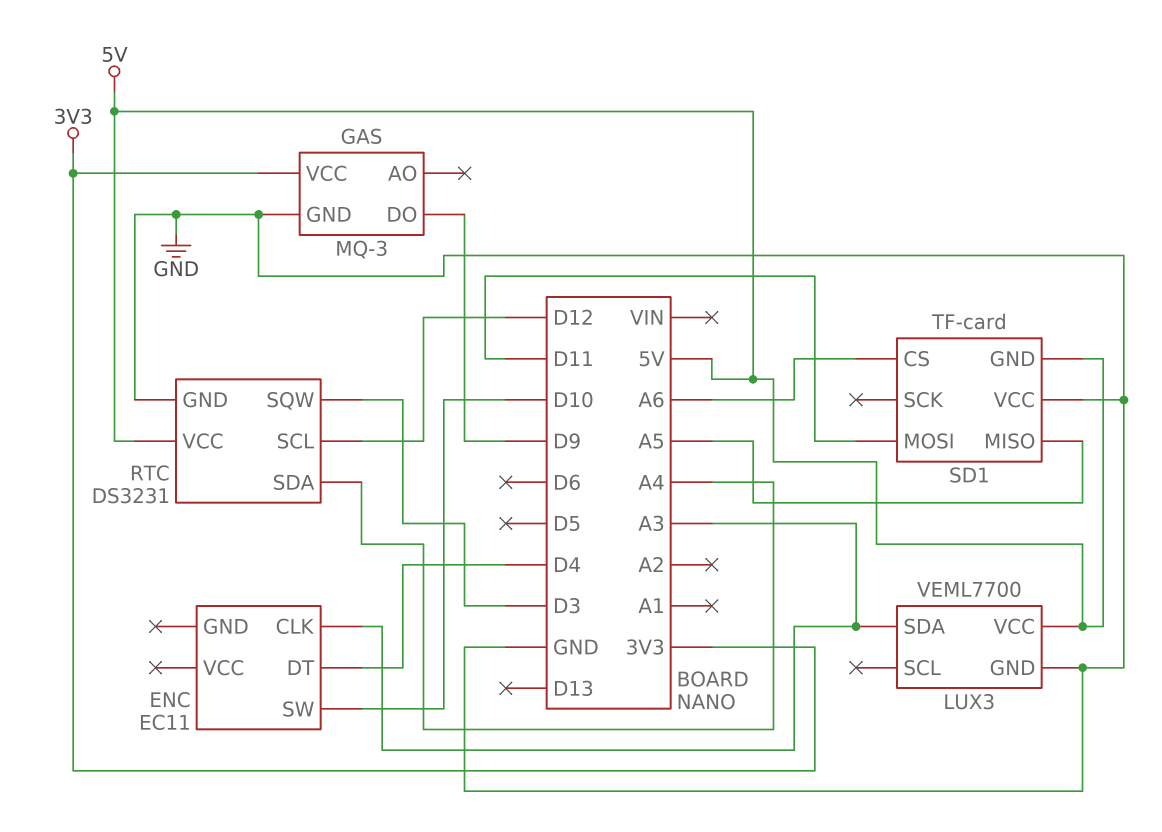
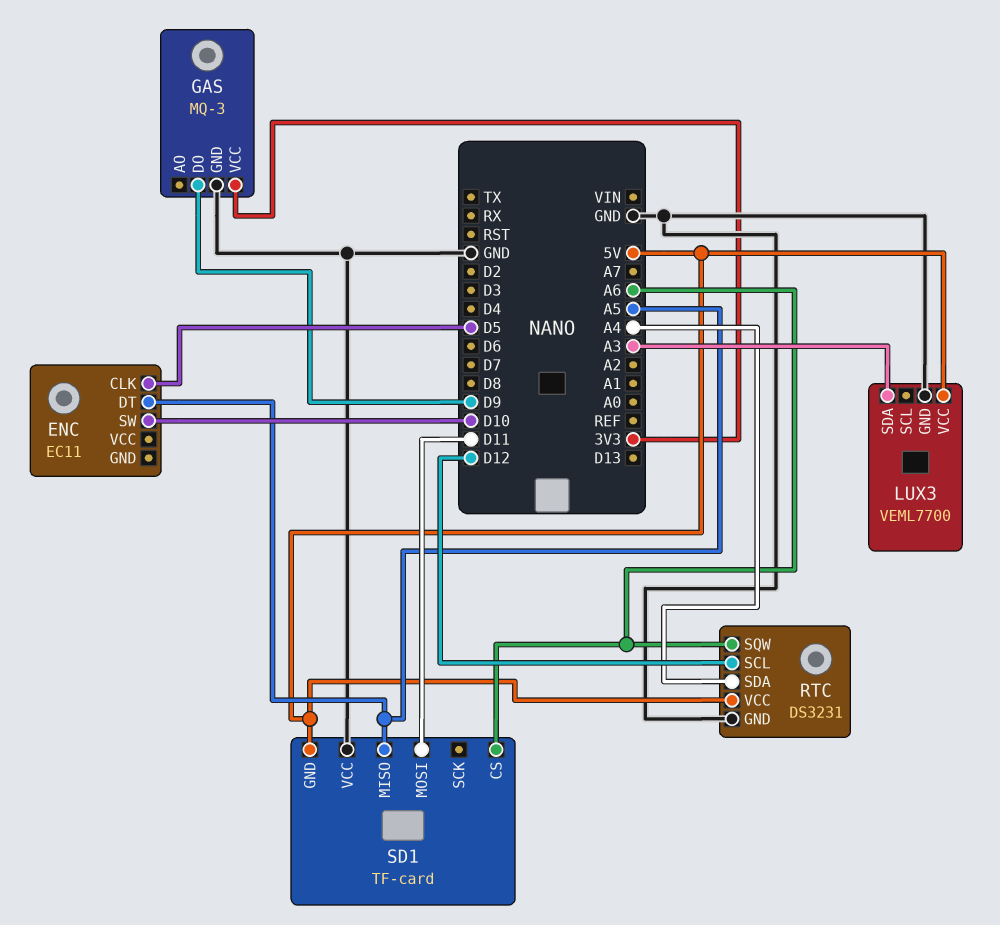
ENC pin CLK: A3 -> D5
ENC pin DT: D4 -> A5
RTC pin SQW: D3 -> A6

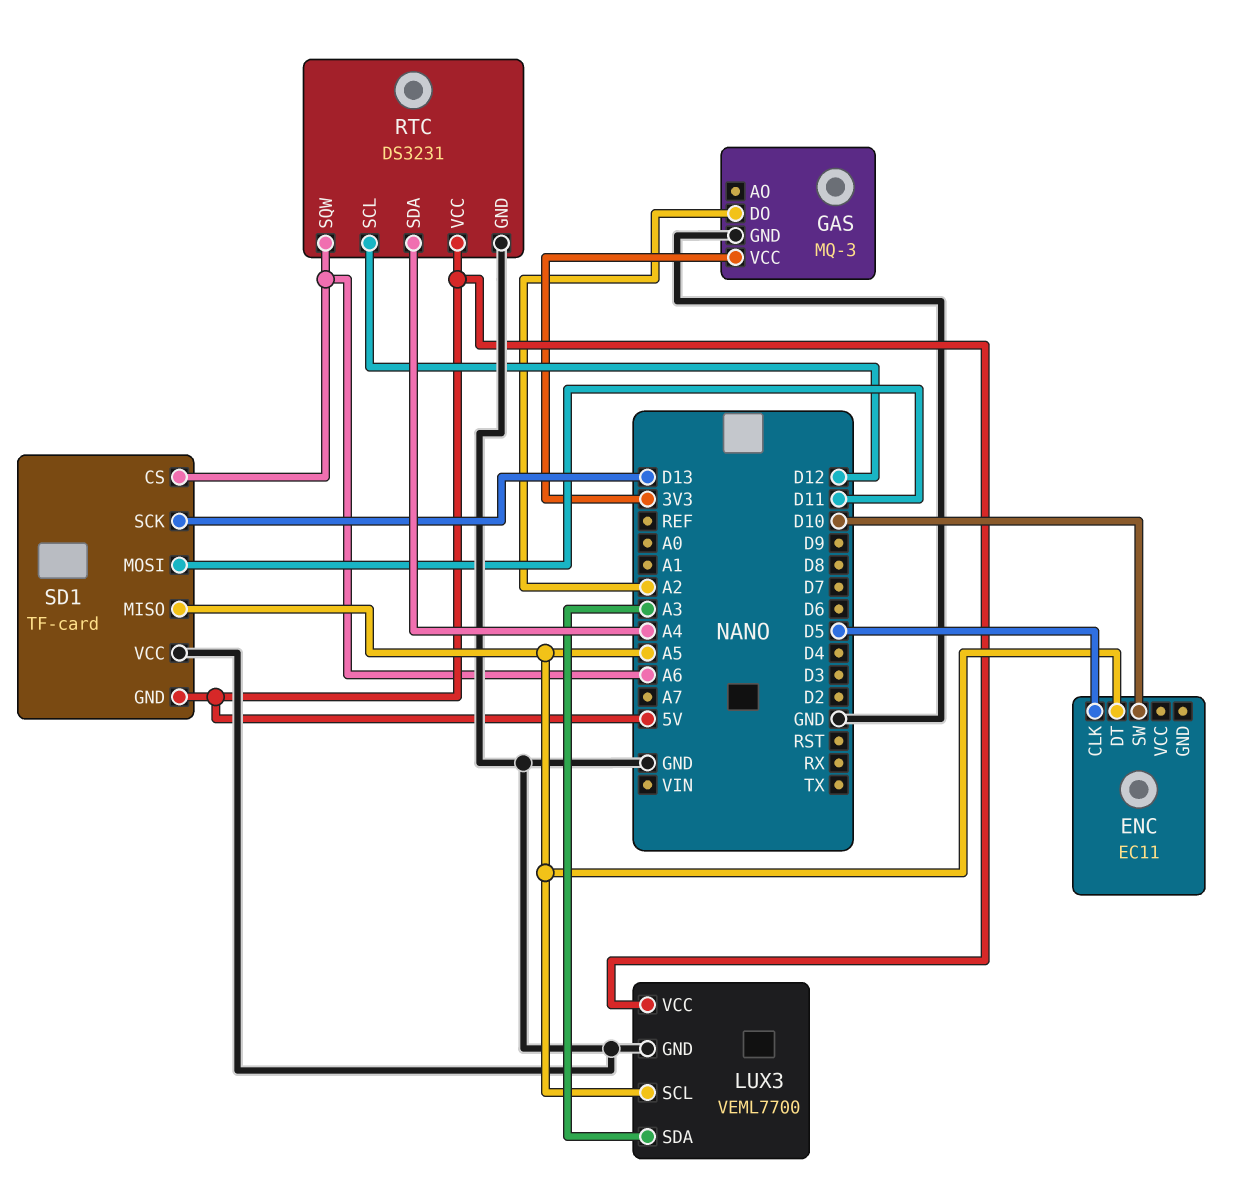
GAS pin DO: D9 -> A2
LUX3 pin SCL: none -> A5
SD1 pin SCK: none -> D13

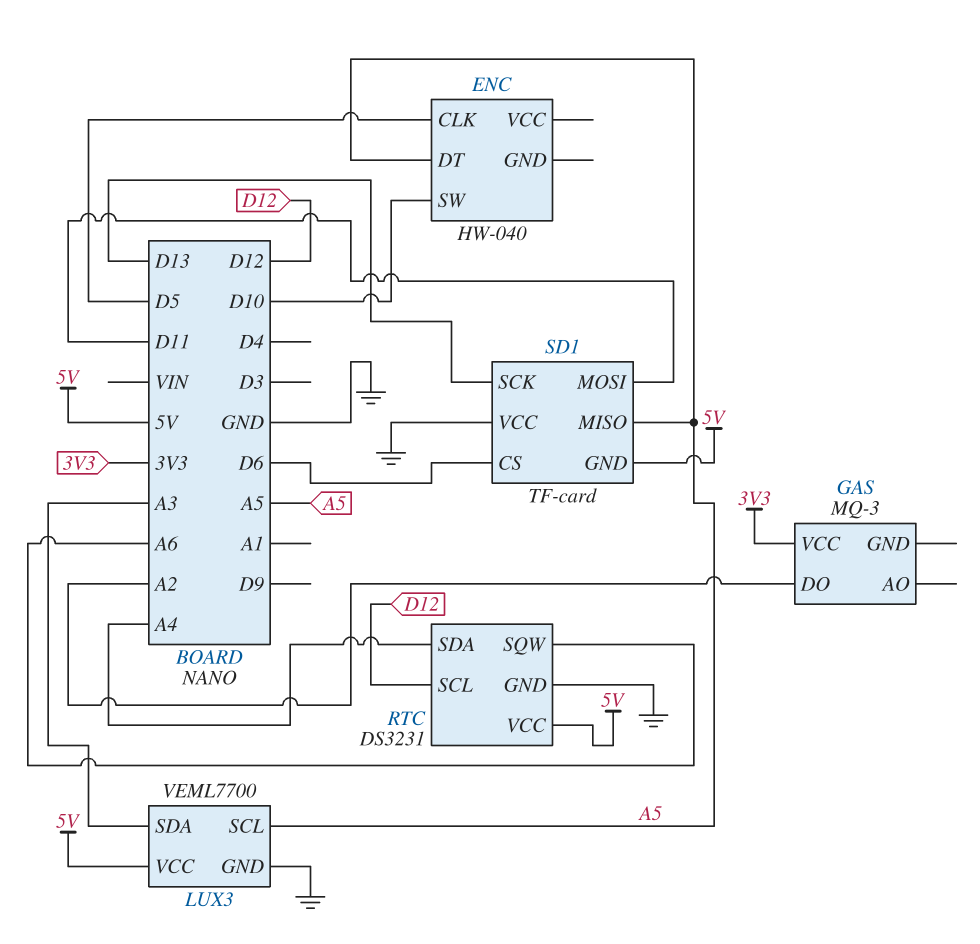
ENC: EC11 -> HW-040
GAS pin GND: GND -> none
SD1 pin CS: A6 -> D6

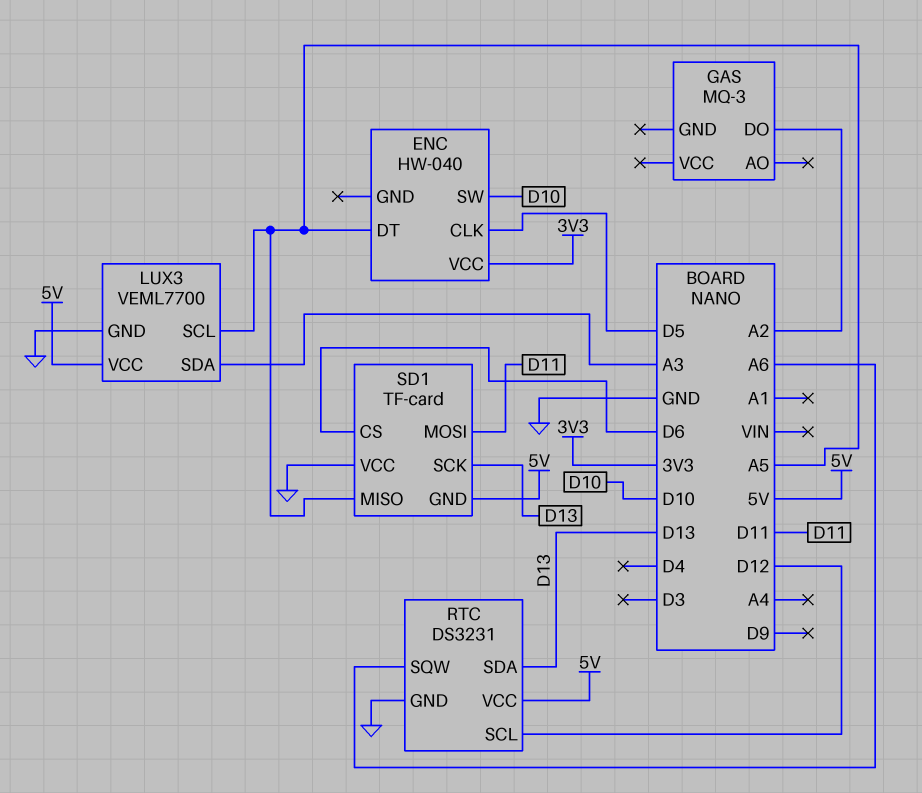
ENC pin VCC: none -> 3V3
GAS pin VCC: 3V3 -> none
RTC pin SDA: A4 -> D13

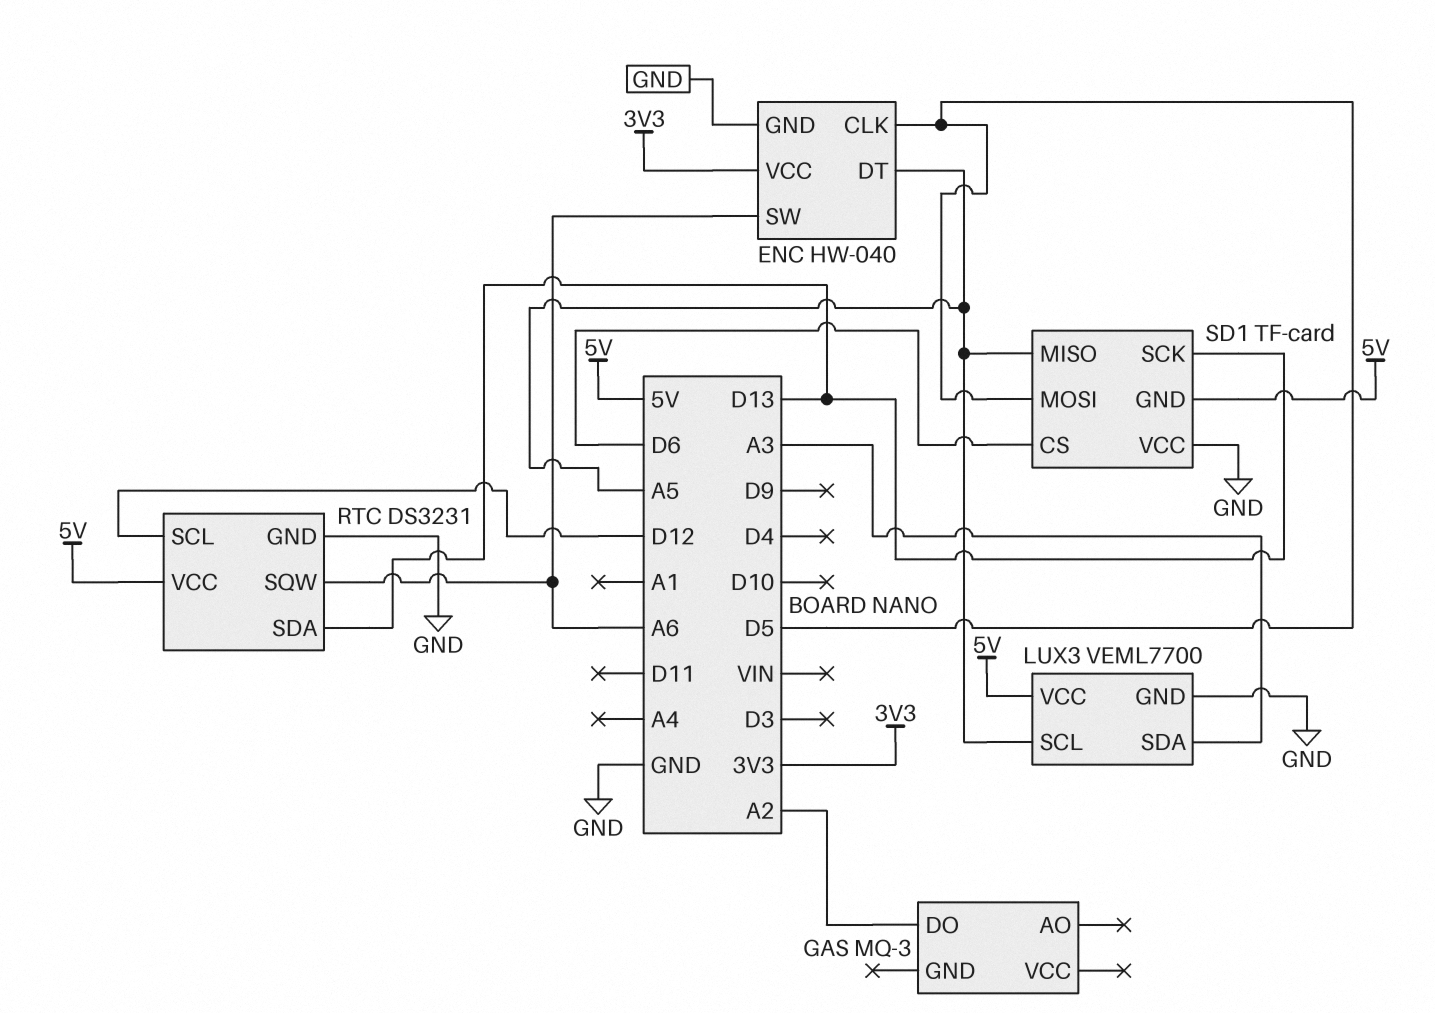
ENC pin GND: none -> GND
ENC pin SW: D10 -> A6
SD1 pin MOSI: D11 -> D5

